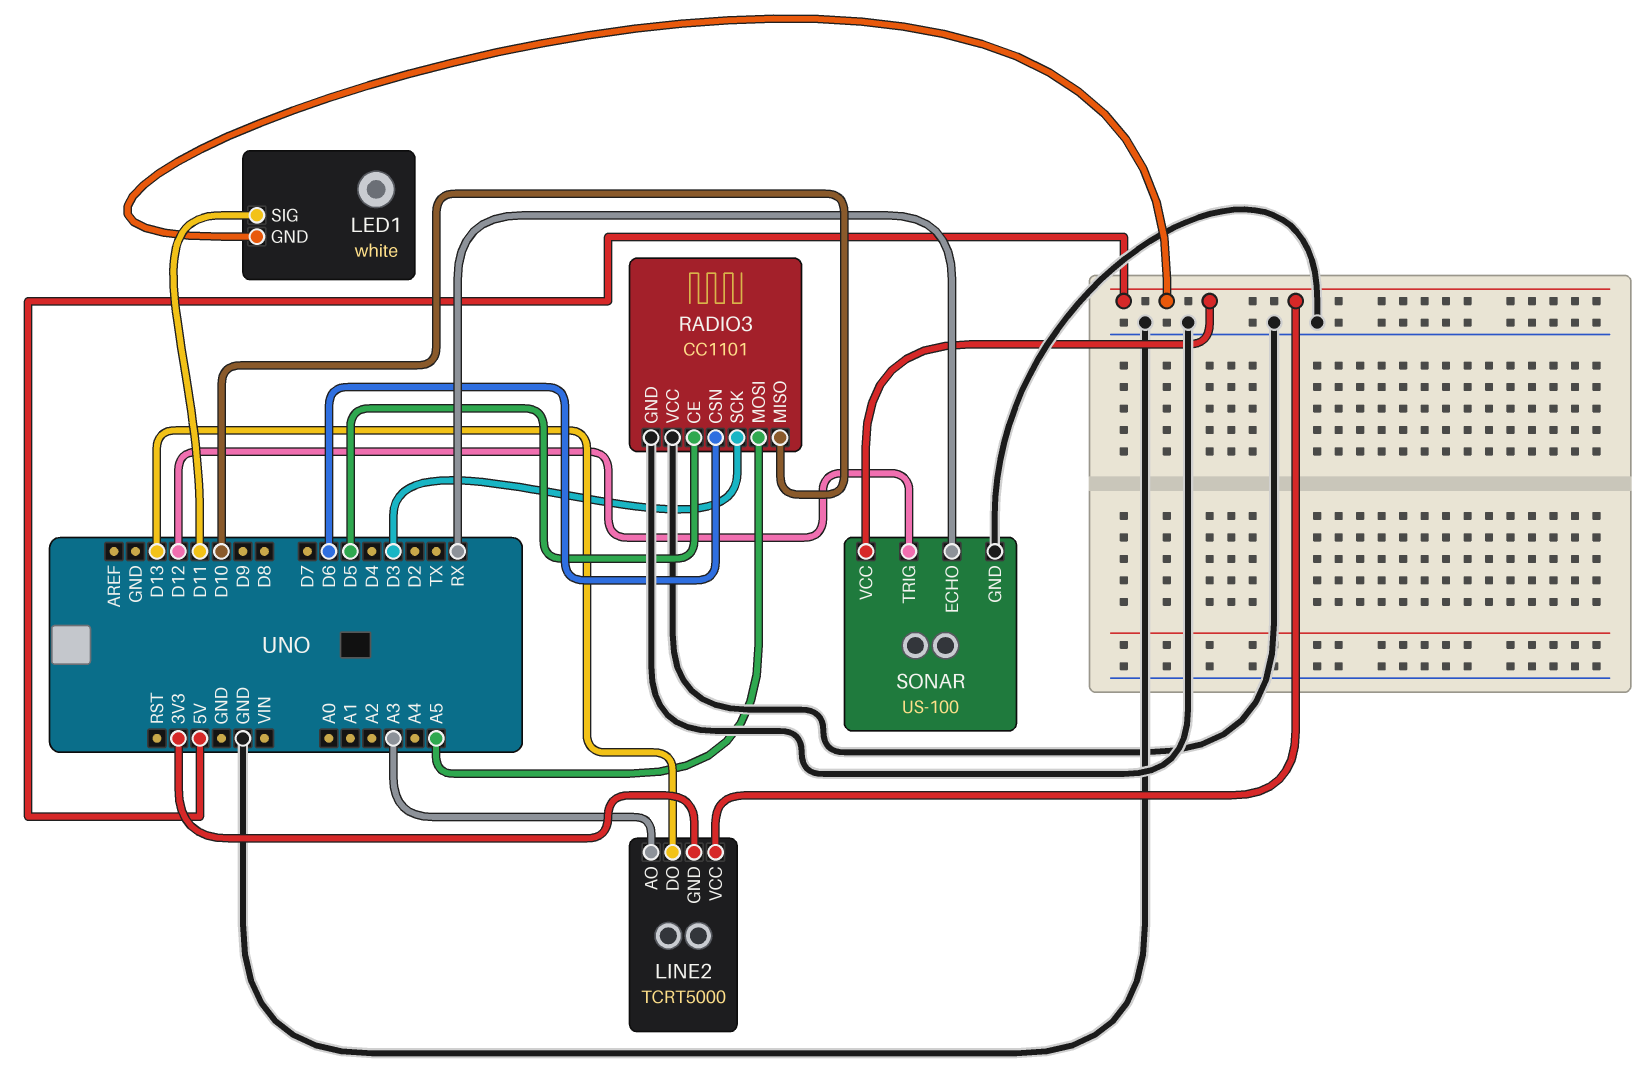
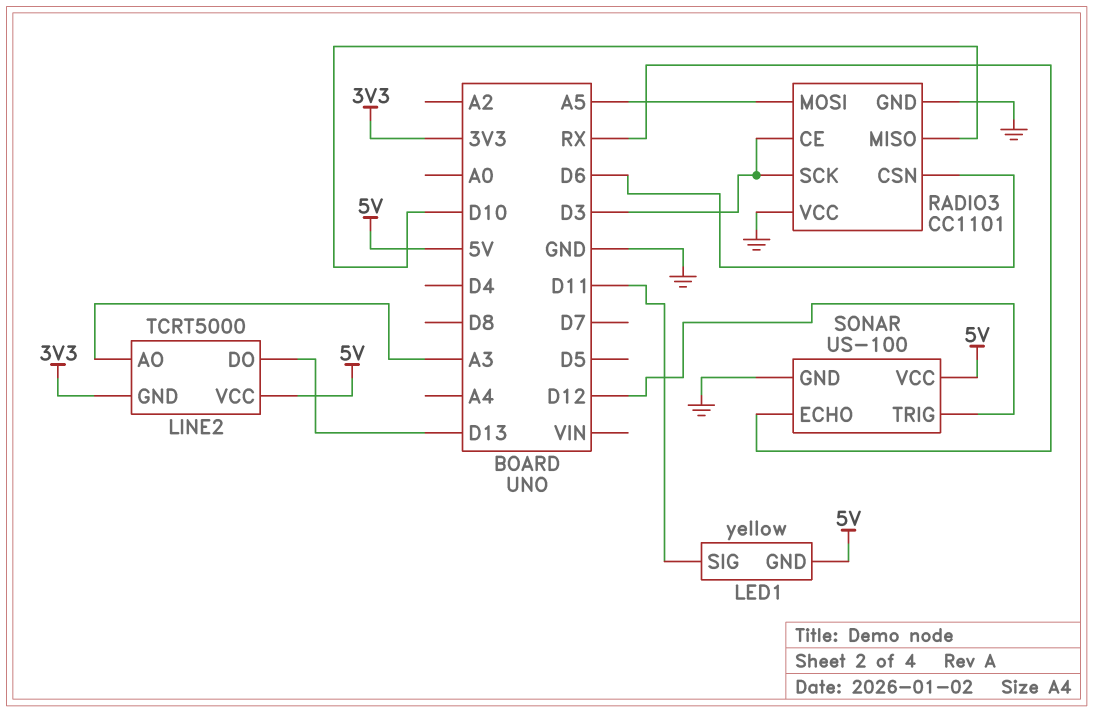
LED1: white -> yellow
RADIO3 pin CE: D5 -> D3

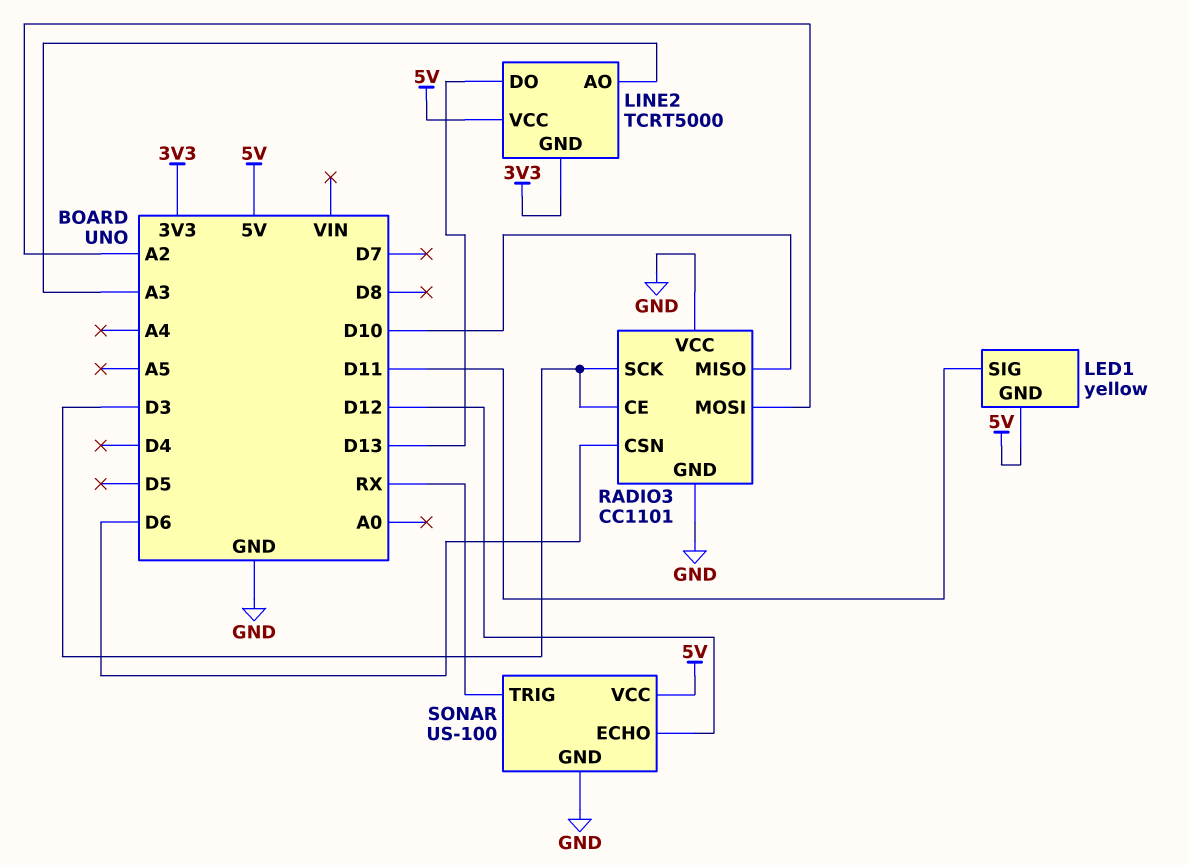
RADIO3 pin MOSI: A5 -> A2
SONAR pin ECHO: RX -> D12
SONAR pin TRIG: D12 -> RX

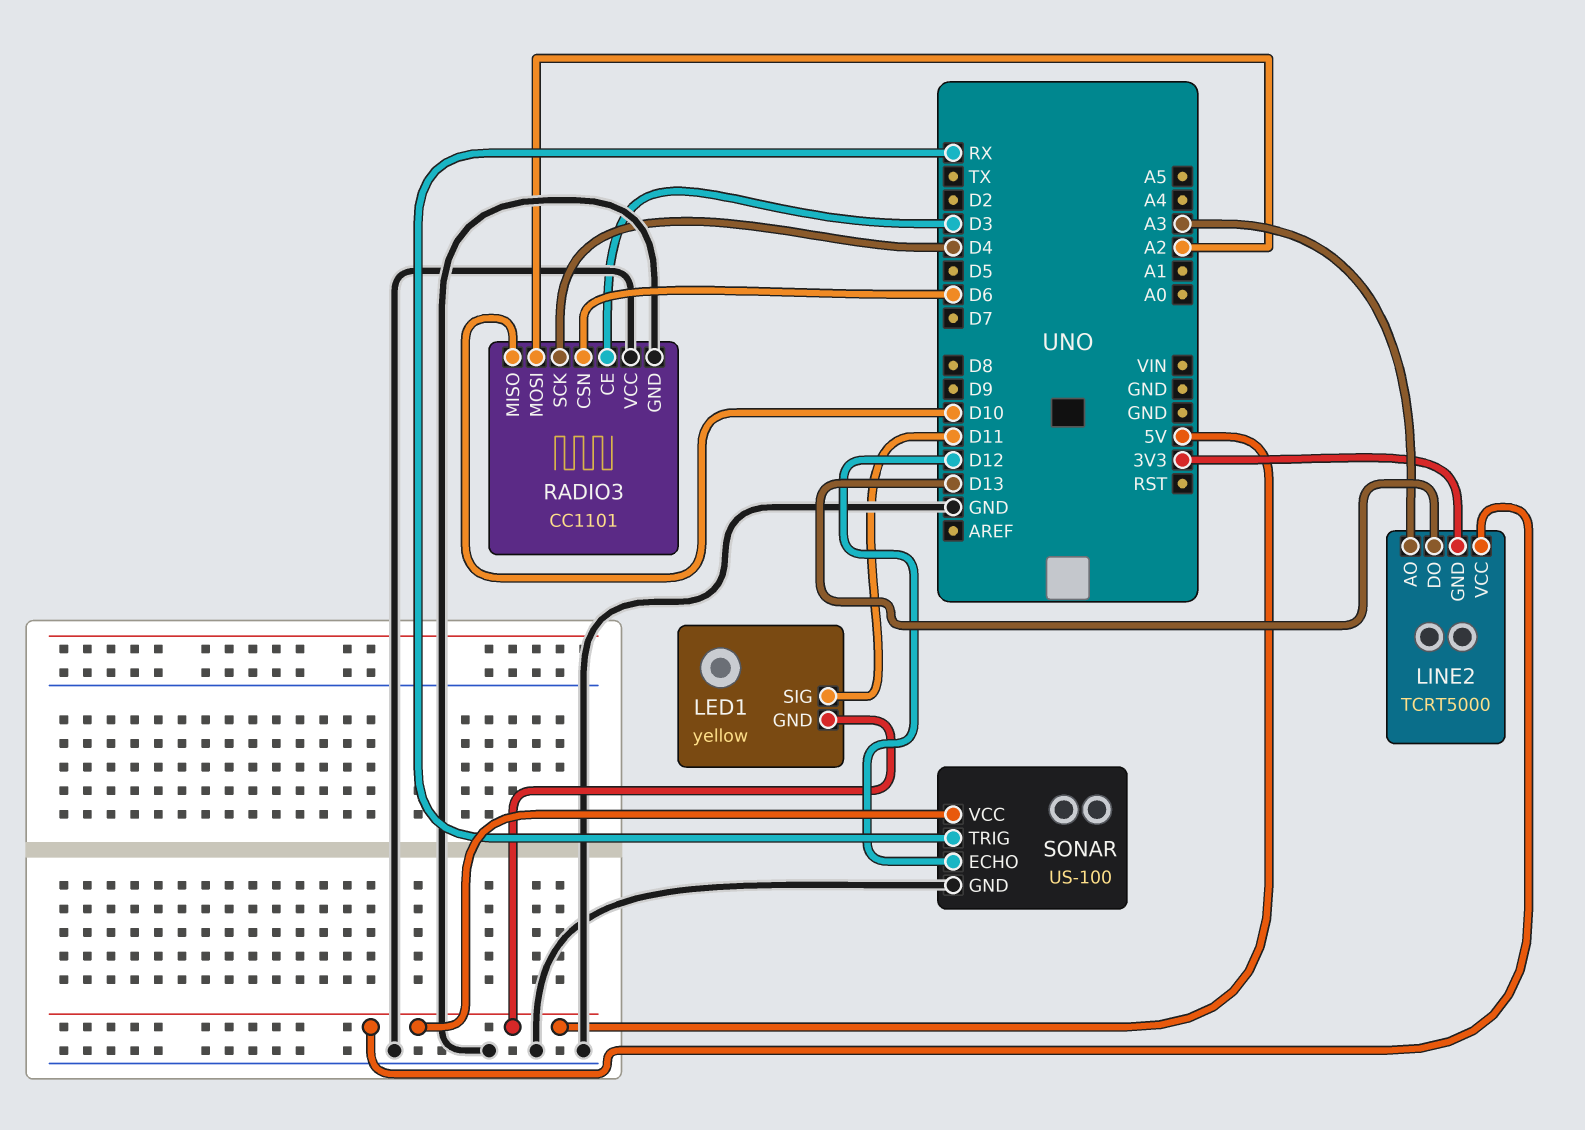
RADIO3 pin SCK: D3 -> D4

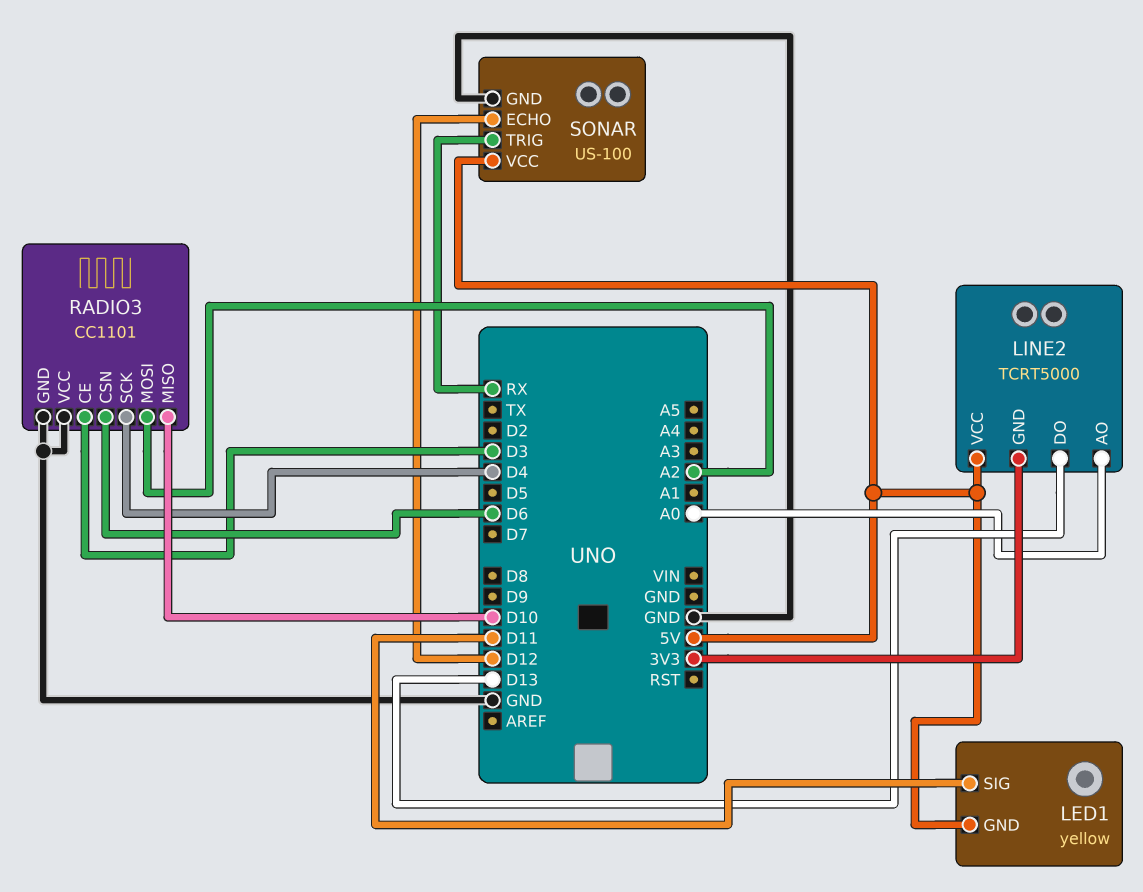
LINE2 pin AO: A3 -> A0

